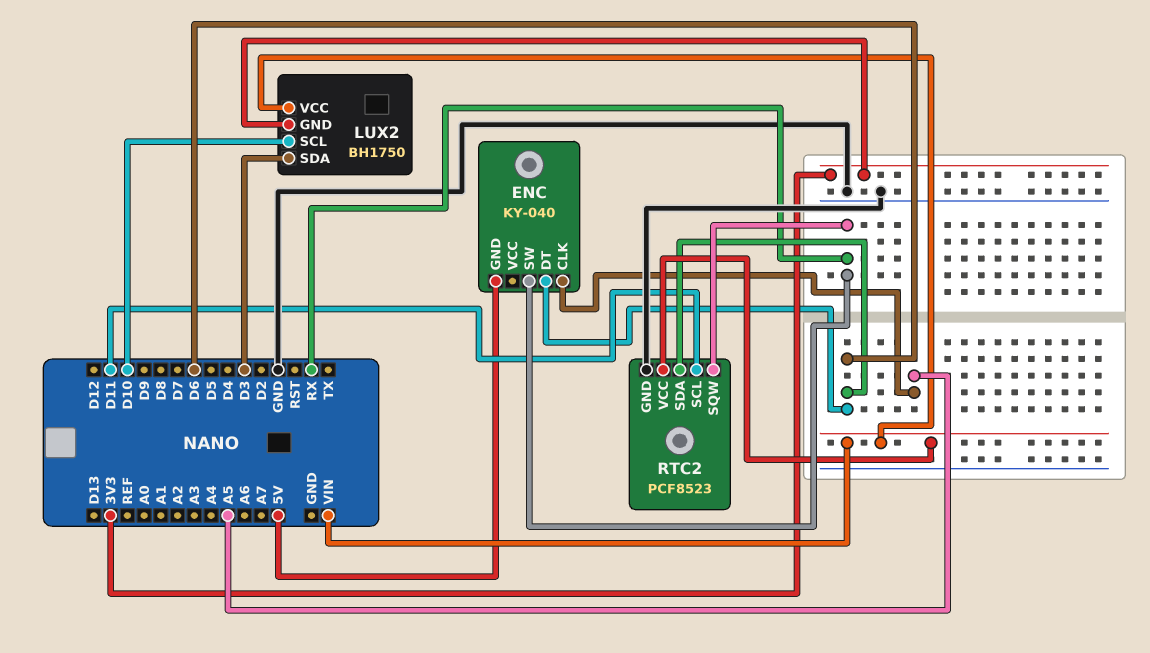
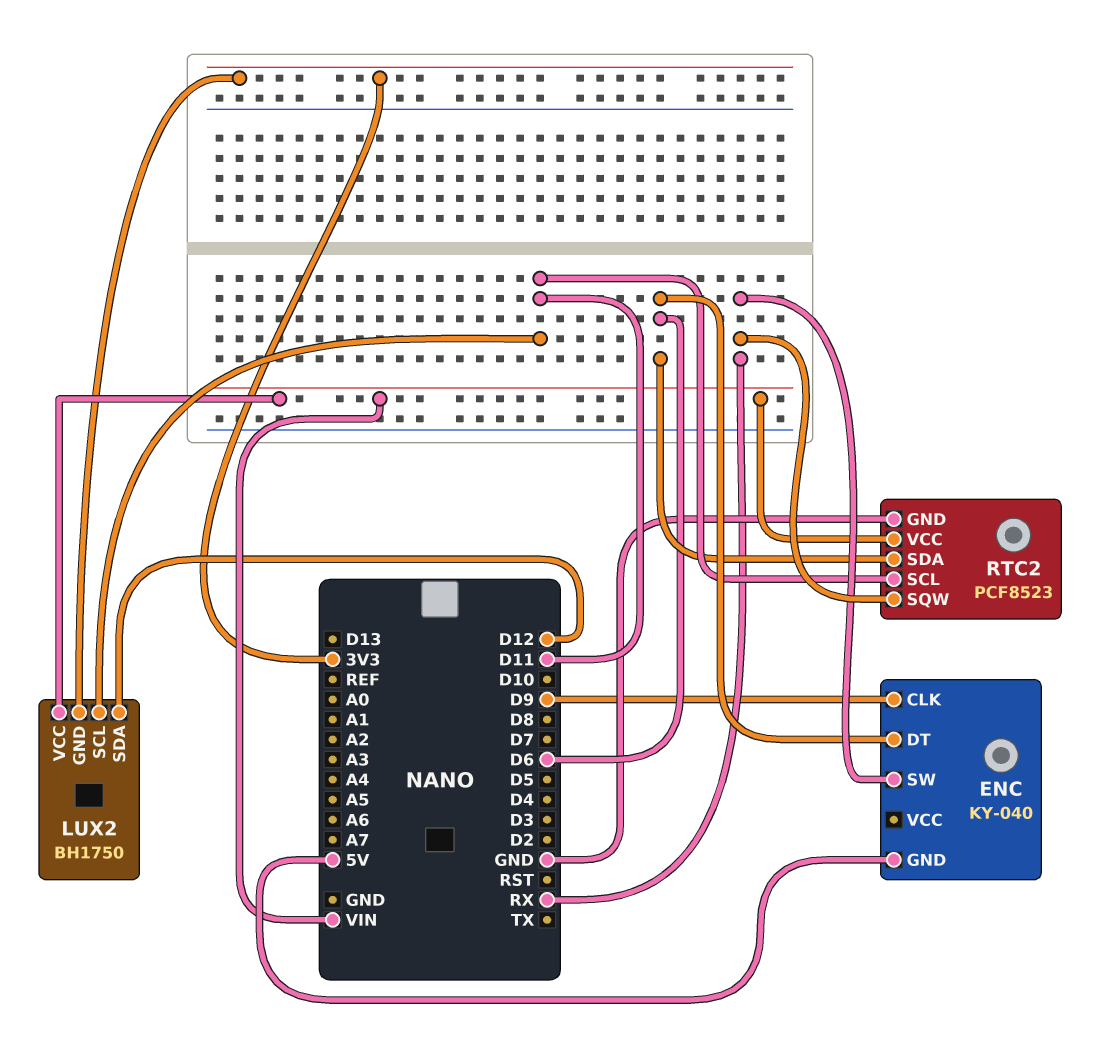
ENC pin CLK: A5 -> D9
LUX2 pin SCL: D10 -> D11
LUX2 pin SDA: D3 -> D12

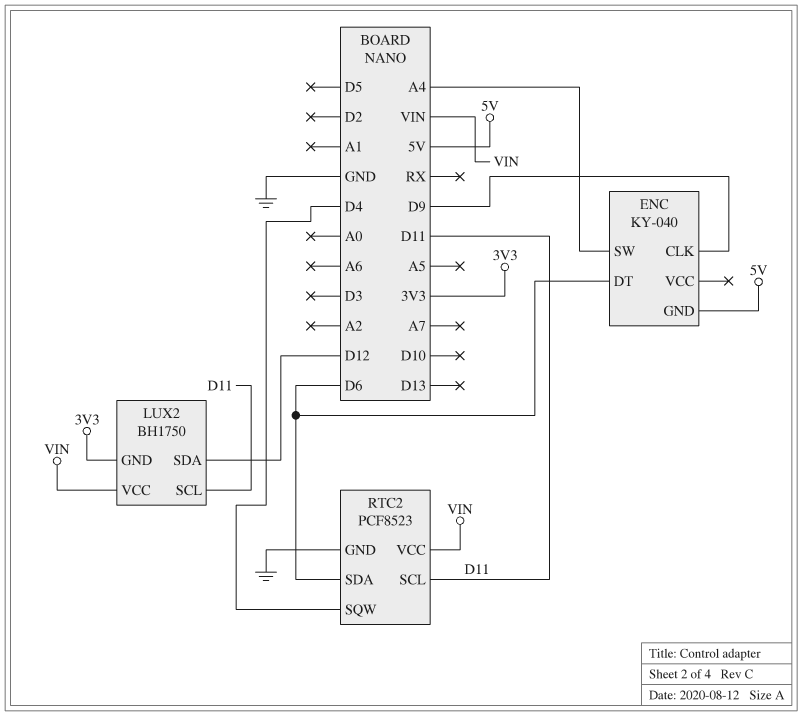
ENC pin SW: RX -> A4
RTC2 pin SQW: RX -> D4

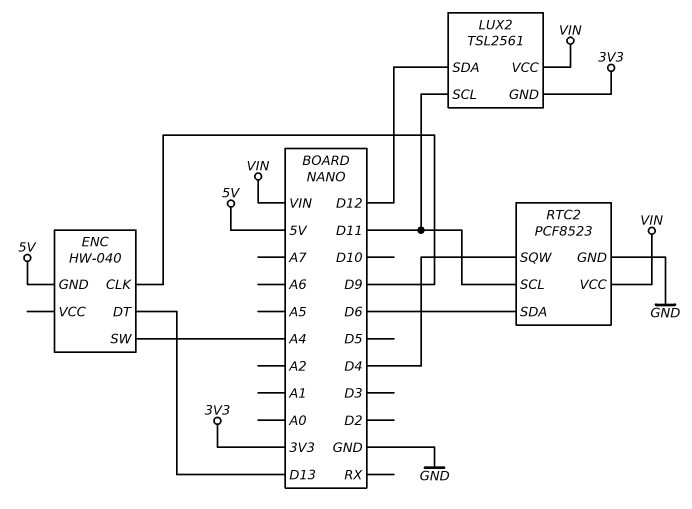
ENC: KY-040 -> HW-040
ENC pin DT: D6 -> D13
LUX2: BH1750 -> TSL2561

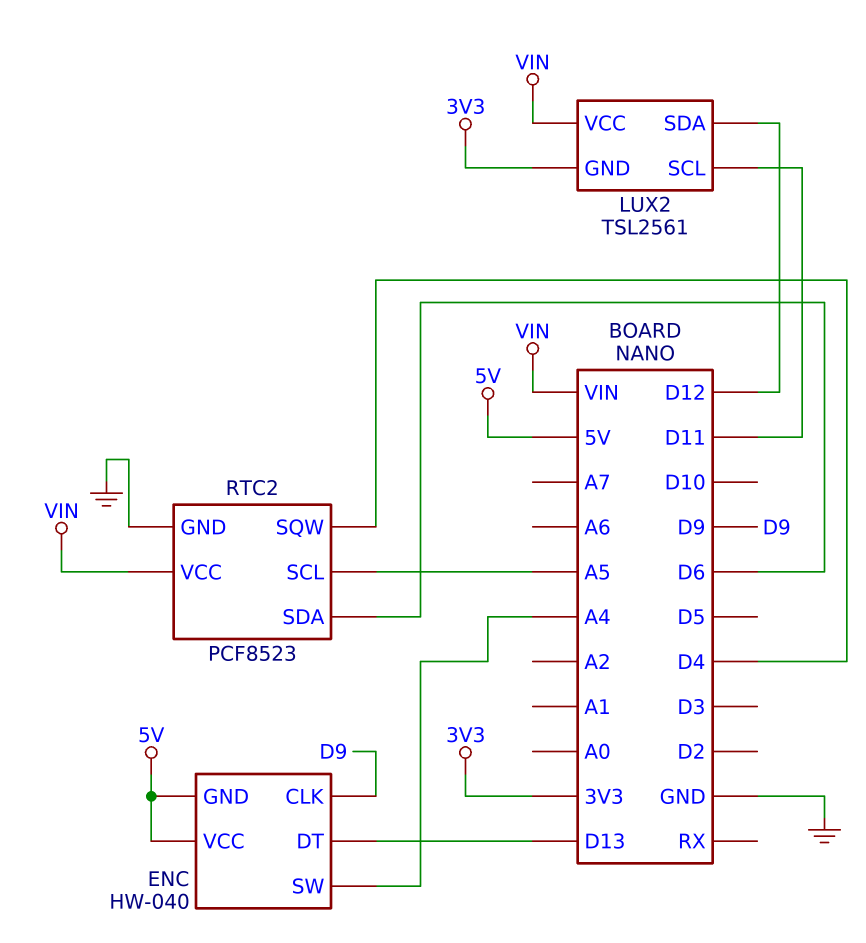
ENC pin VCC: none -> 5V
RTC2 pin SCL: D11 -> A5

